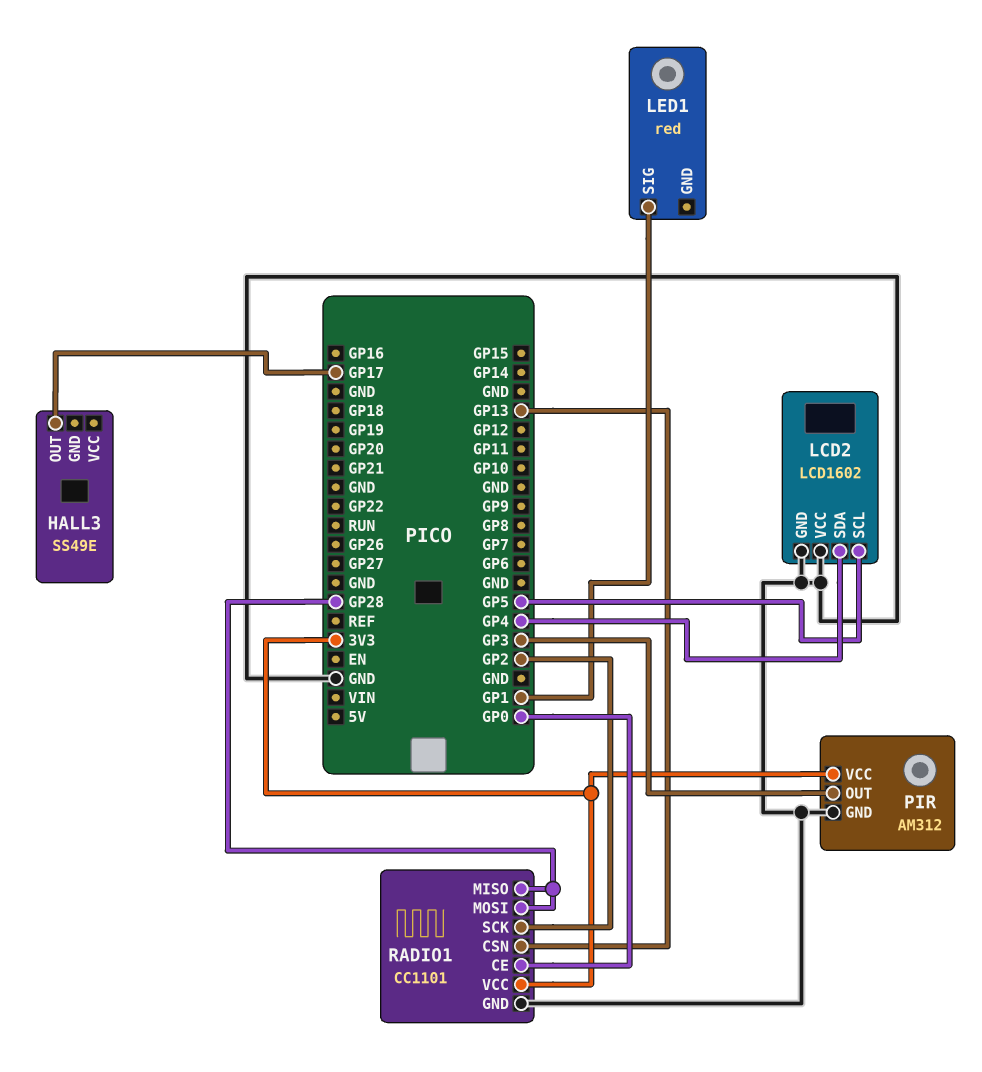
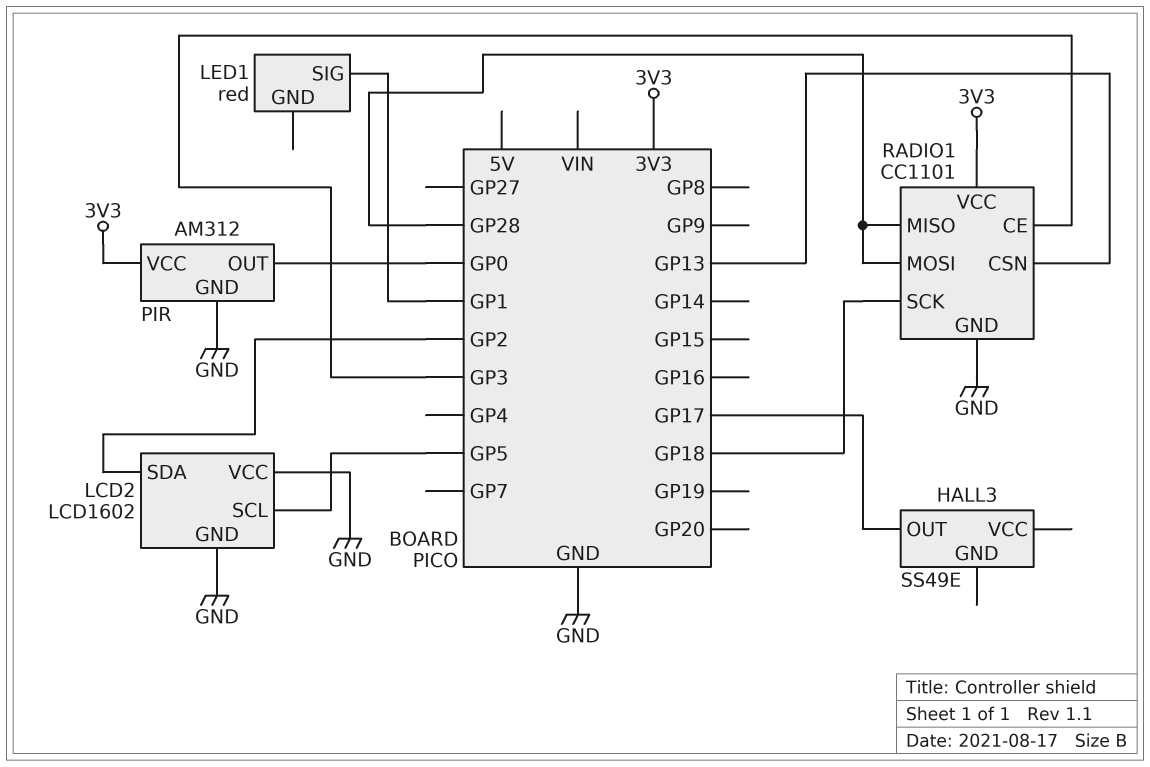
LCD2 pin SDA: GP4 -> GP2
PIR pin OUT: GP3 -> GP0
RADIO1 pin CE: GP0 -> GP3
RADIO1 pin SCK: GP2 -> GP18

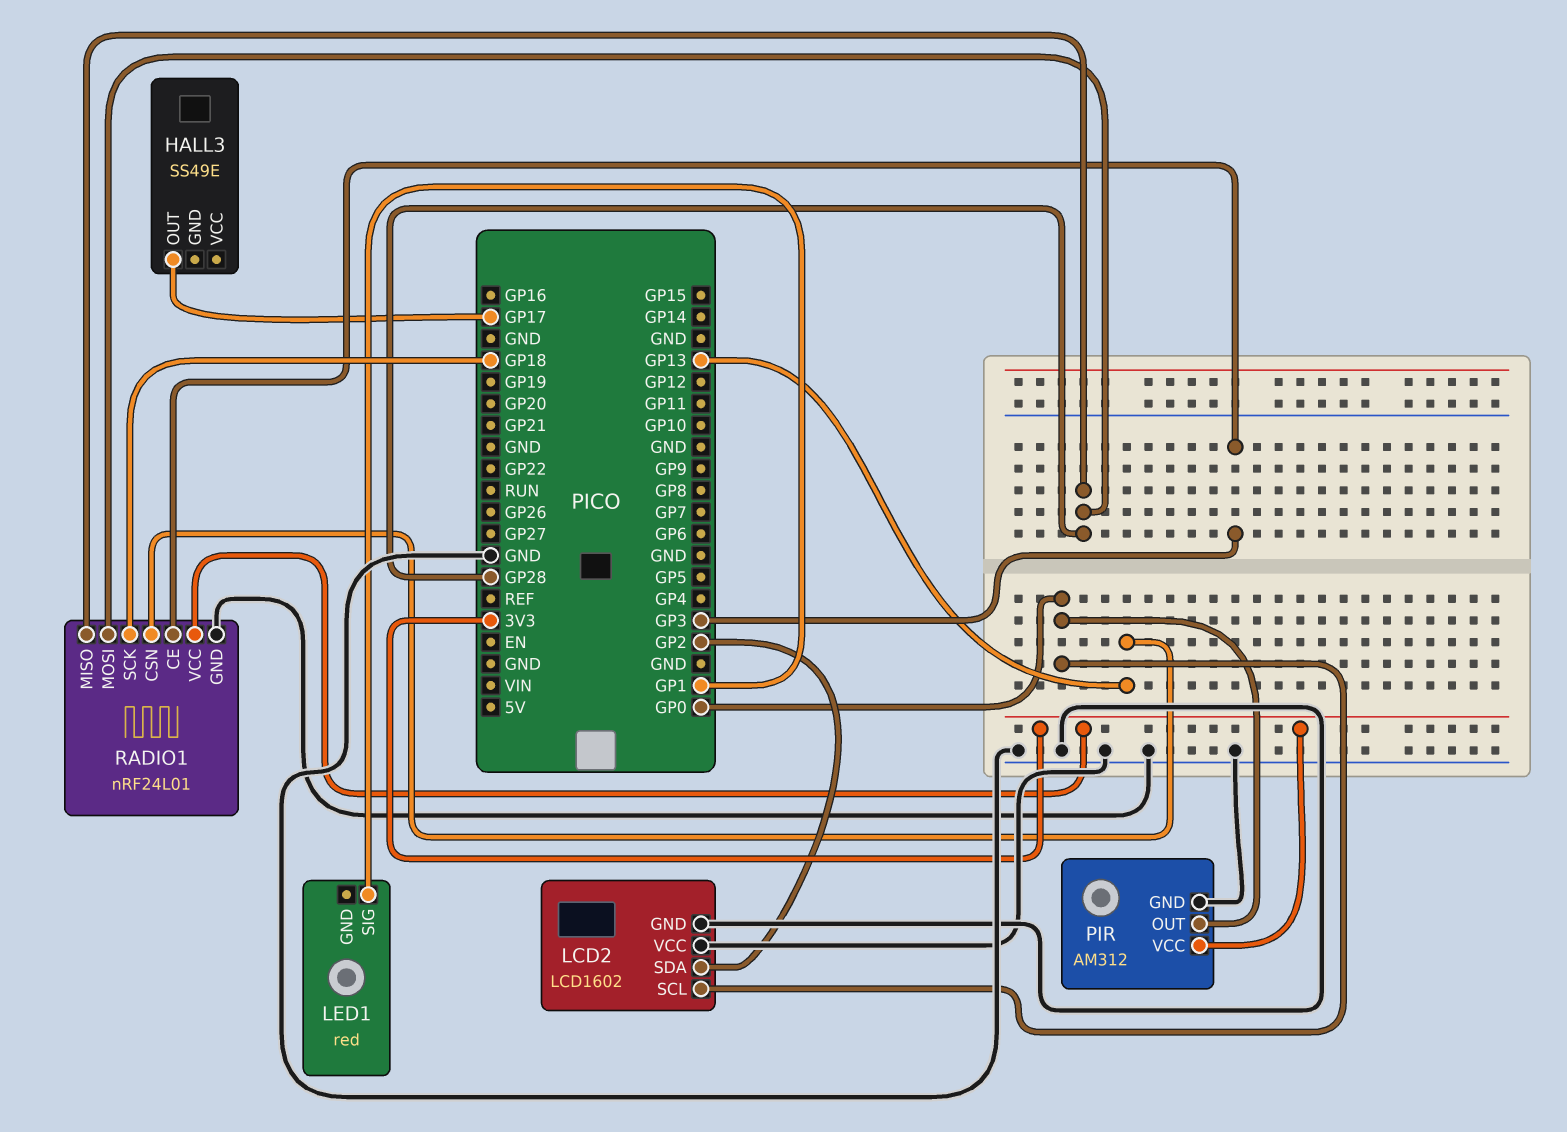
LCD2 pin SCL: GP5 -> GP0
RADIO1: CC1101 -> nRF24L01

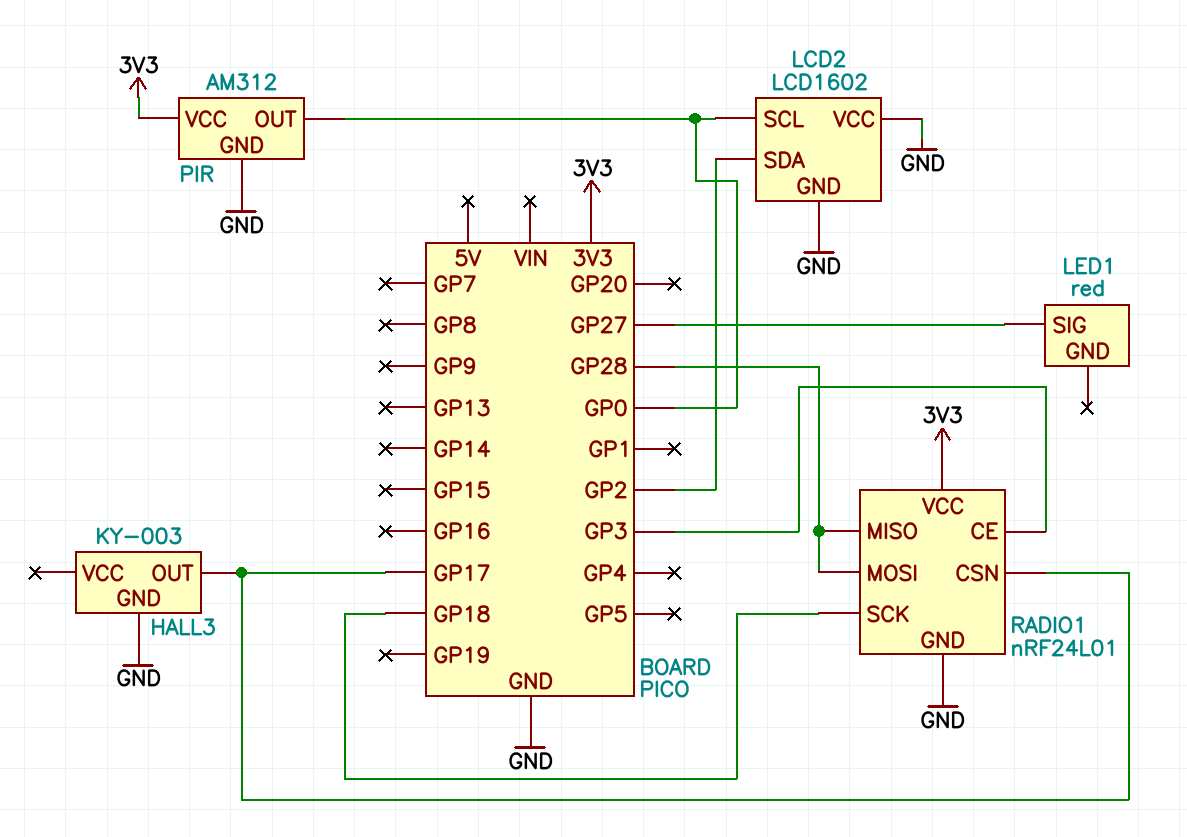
HALL3: SS49E -> KY-003
HALL3 pin GND: none -> GND
LED1 pin SIG: GP1 -> GP27
RADIO1 pin CSN: GP13 -> GP17

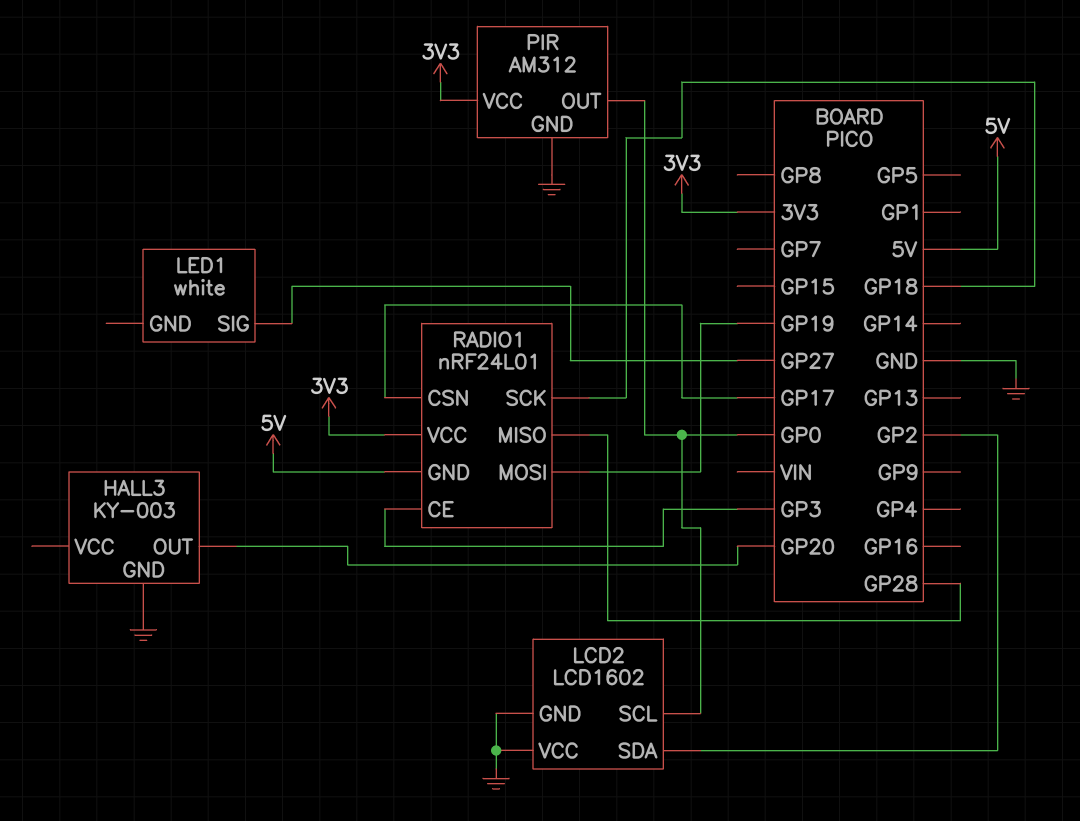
HALL3 pin OUT: GP17 -> GP20
LED1: red -> white
RADIO1 pin GND: GND -> 5V
RADIO1 pin MOSI: GP28 -> GP19

